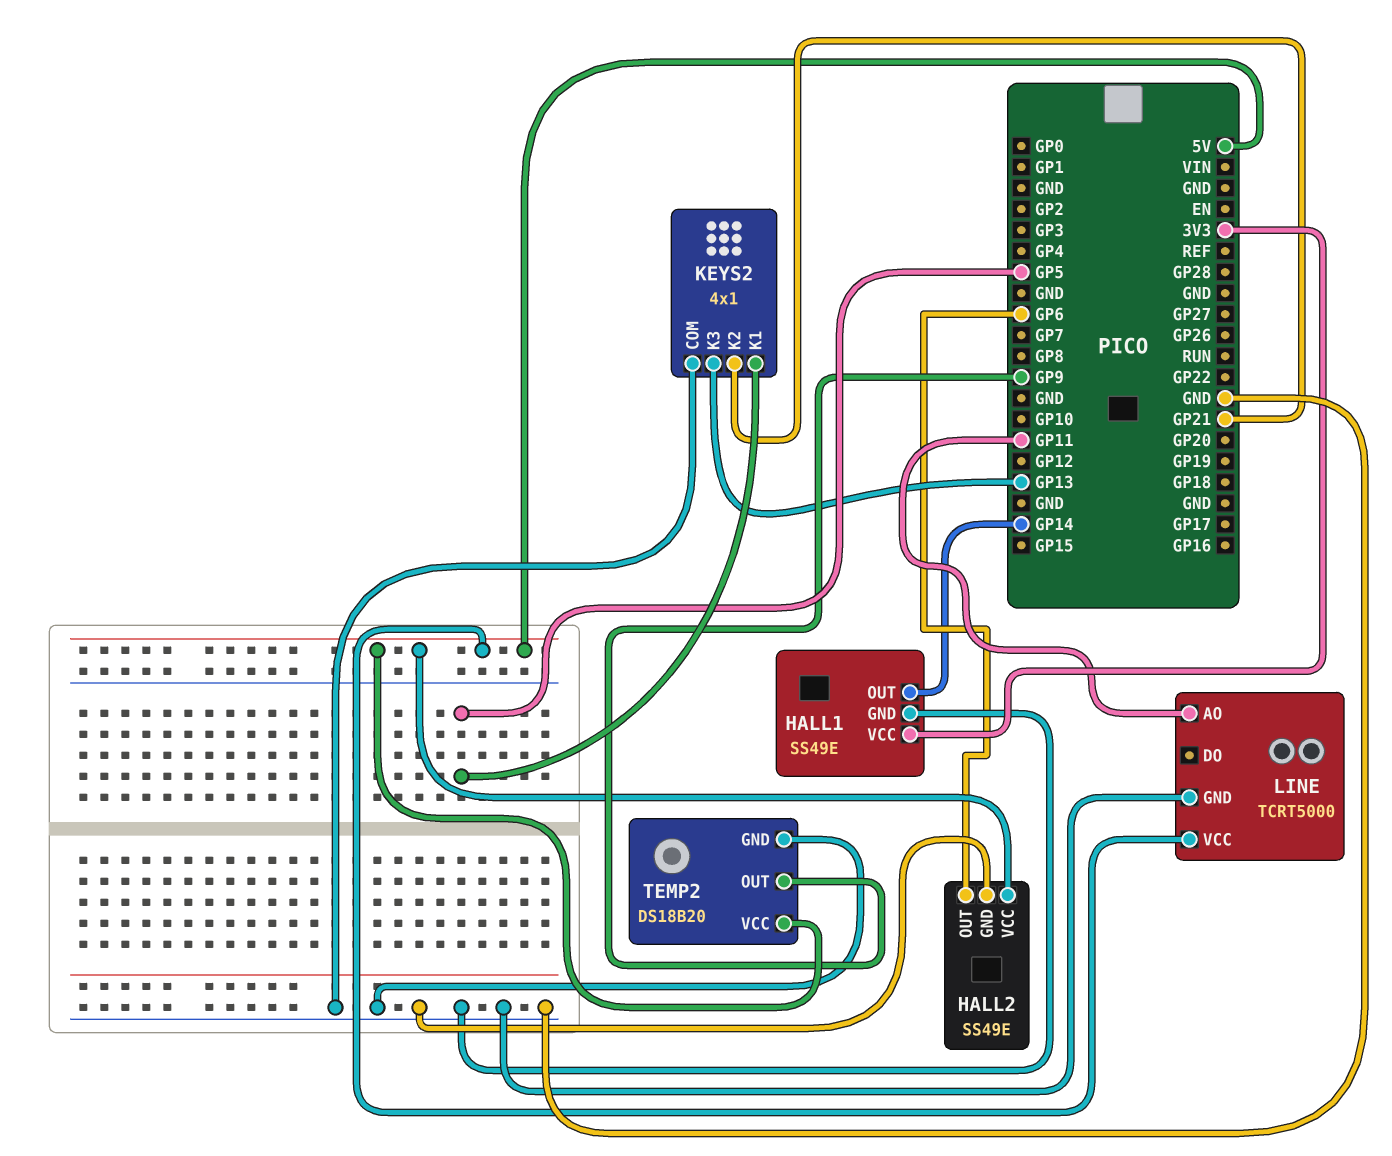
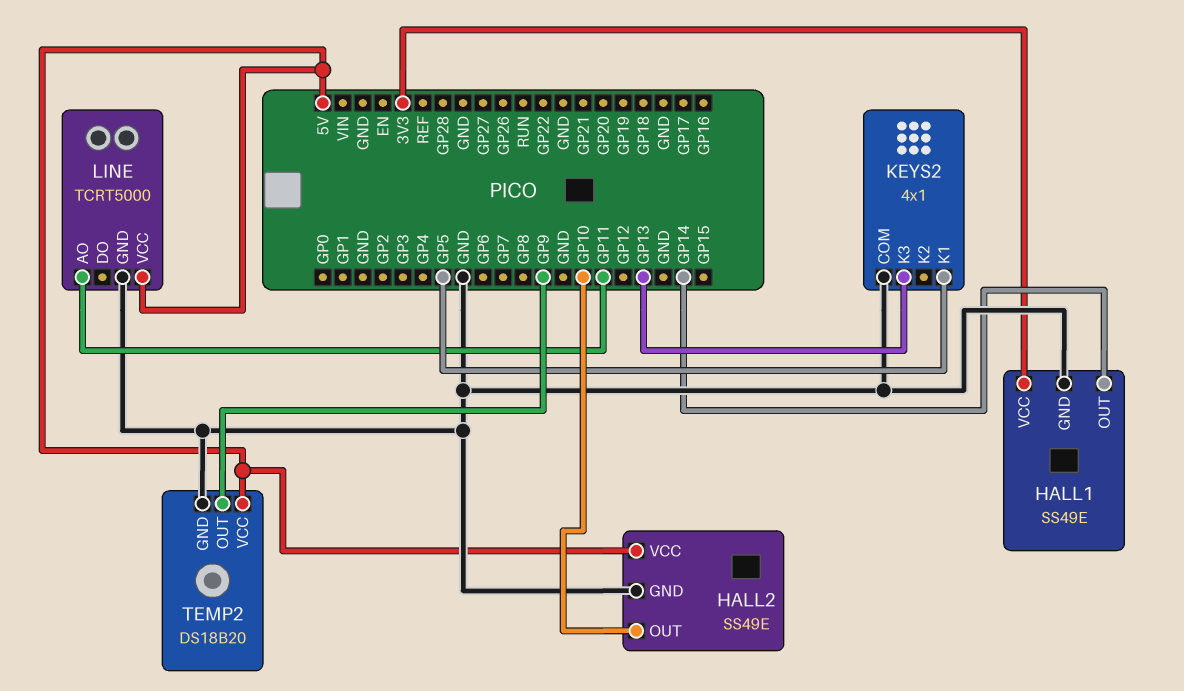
HALL2 pin OUT: GP6 -> GP10
KEYS2 pin K2: GP21 -> none

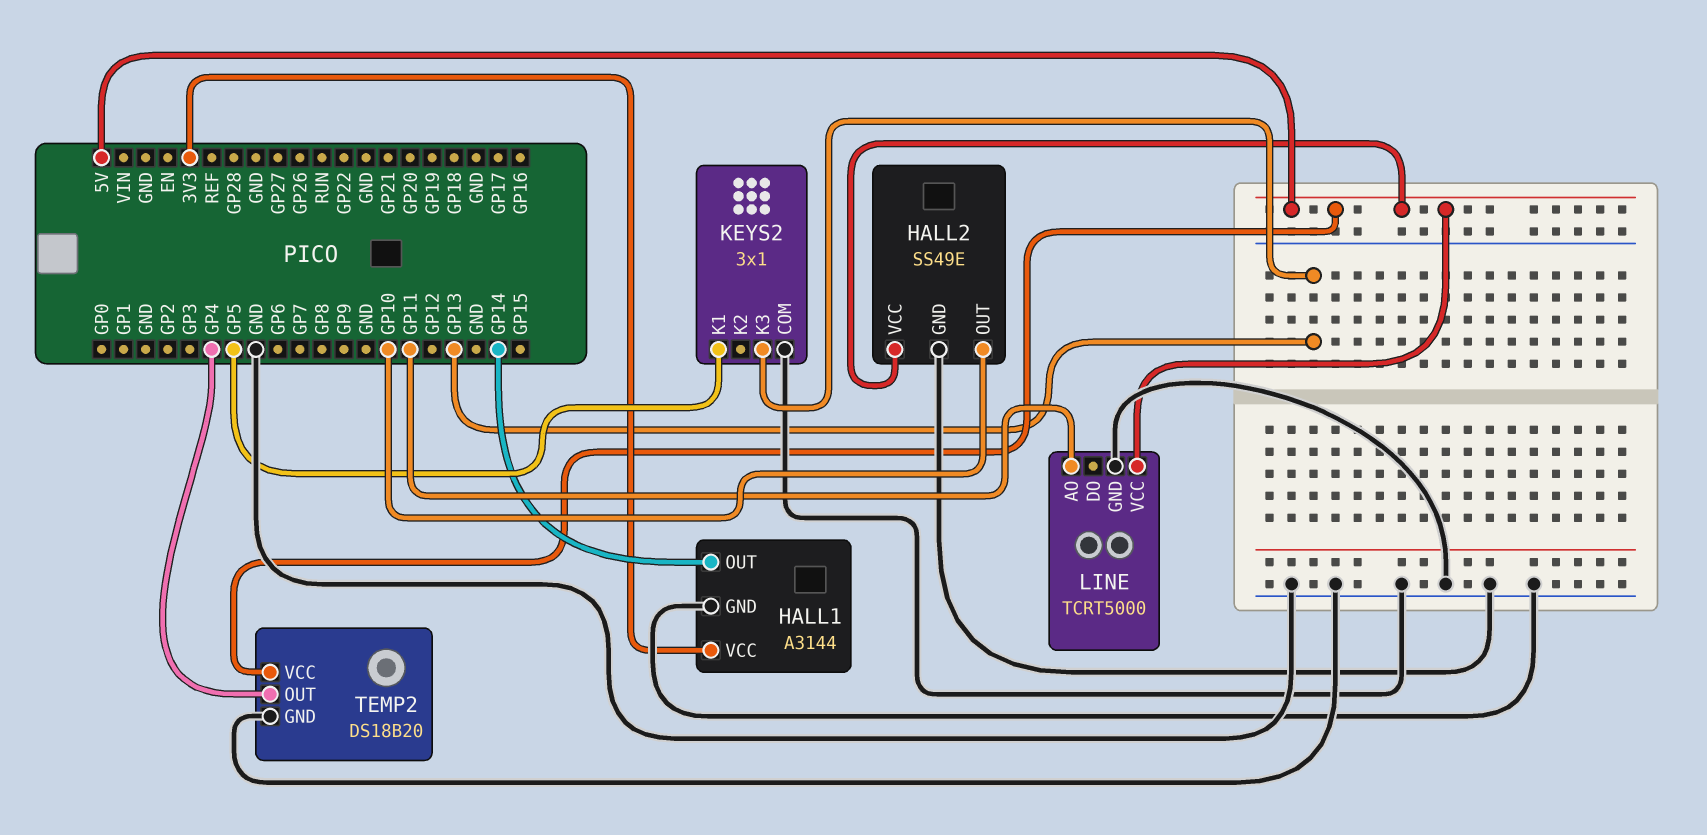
HALL1: SS49E -> A3144
KEYS2: 4x1 -> 3x1
TEMP2 pin OUT: GP9 -> GP4

